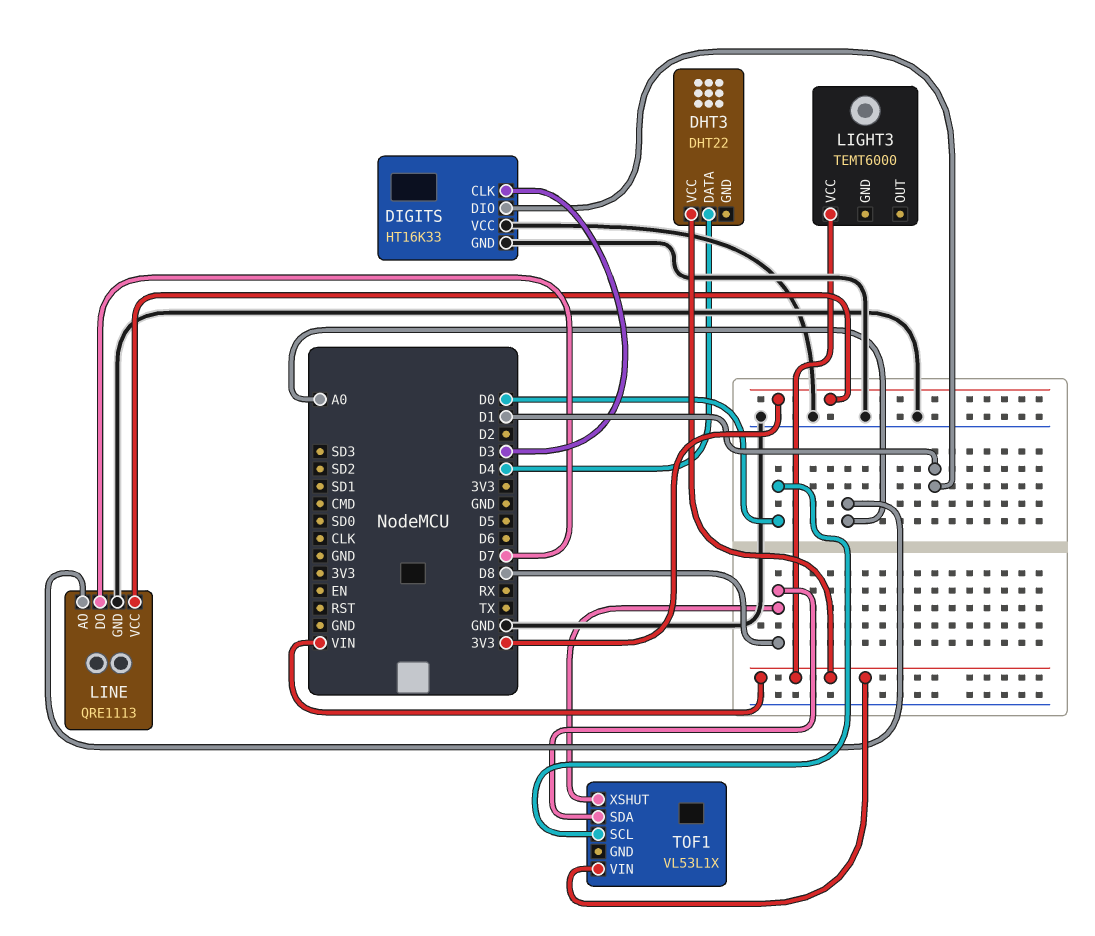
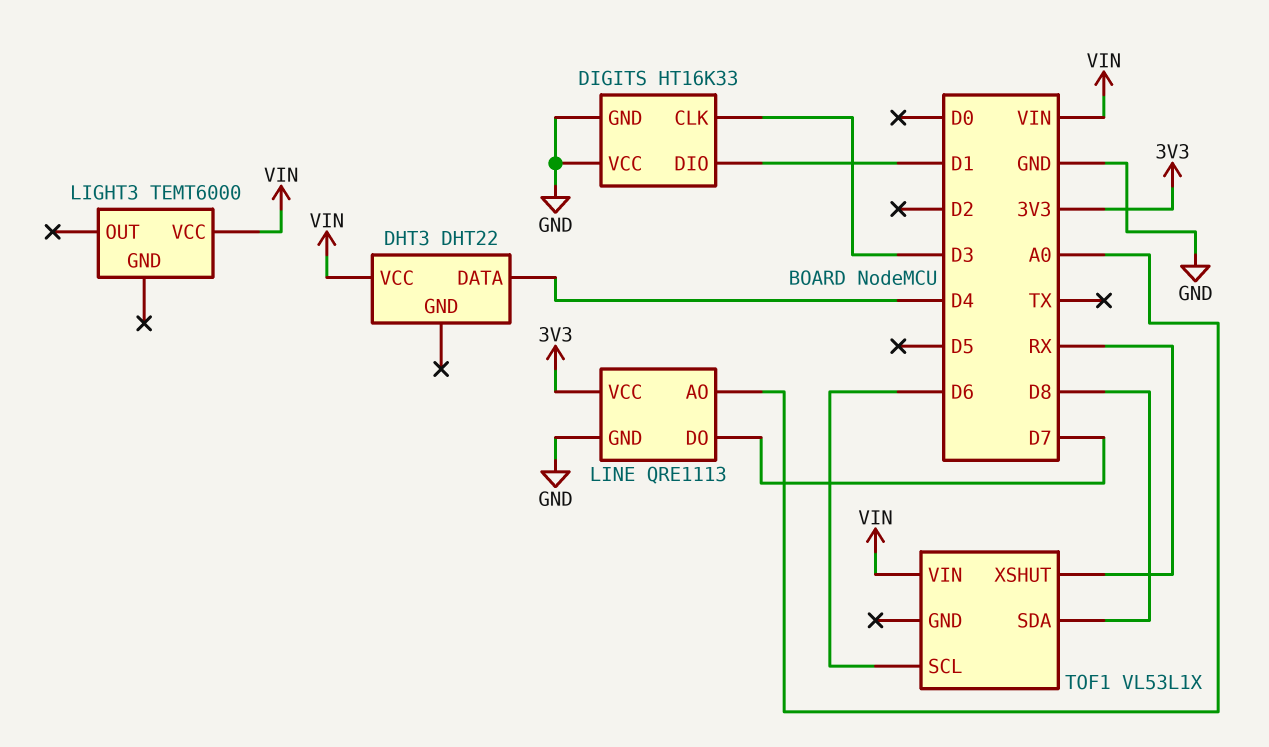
TOF1 pin SCL: D0 -> D6
TOF1 pin XSHUT: D8 -> RX

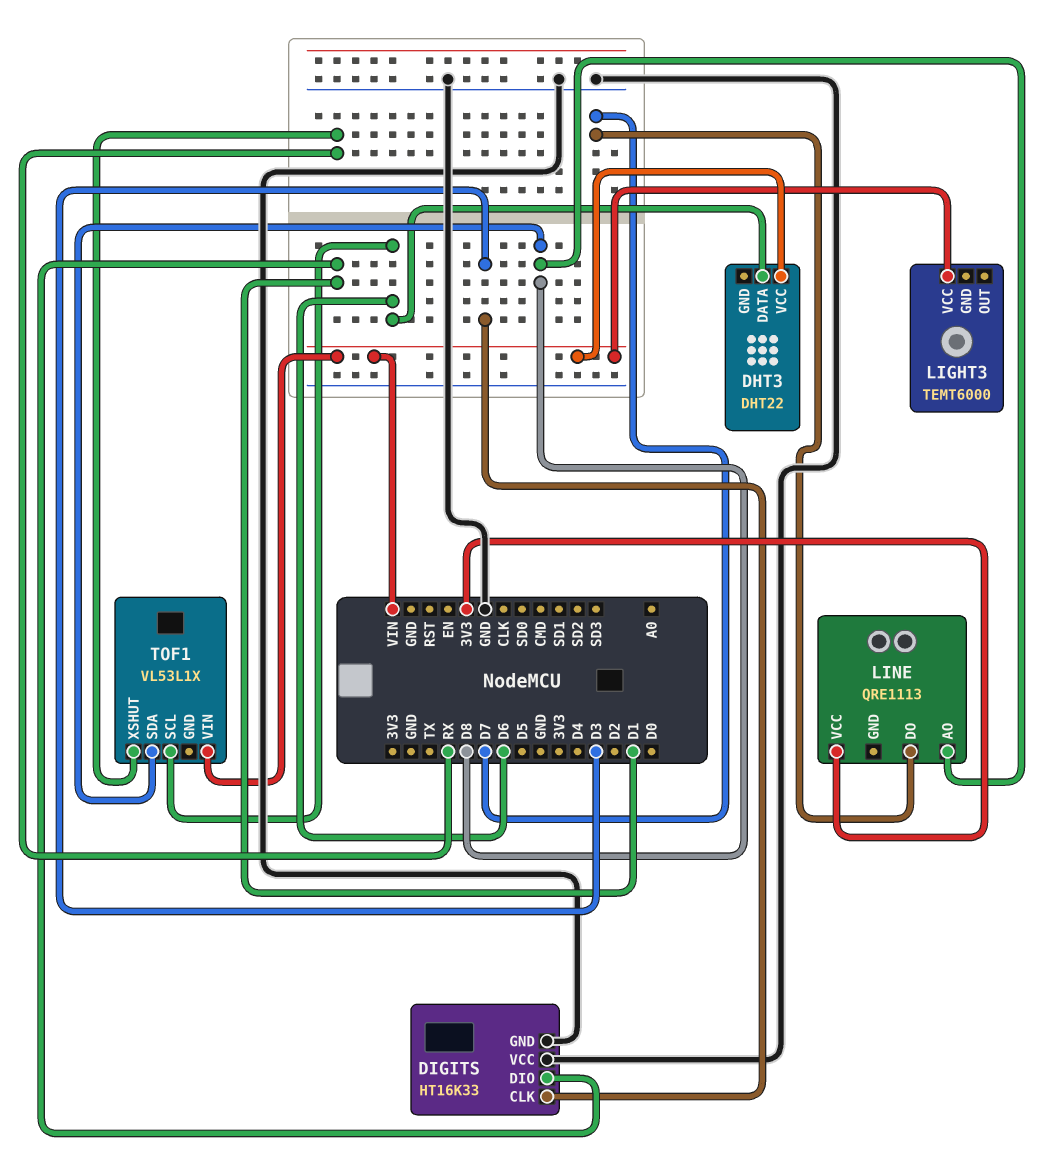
DHT3 pin DATA: D4 -> D6
LINE pin AO: A0 -> D8
LINE pin GND: GND -> none

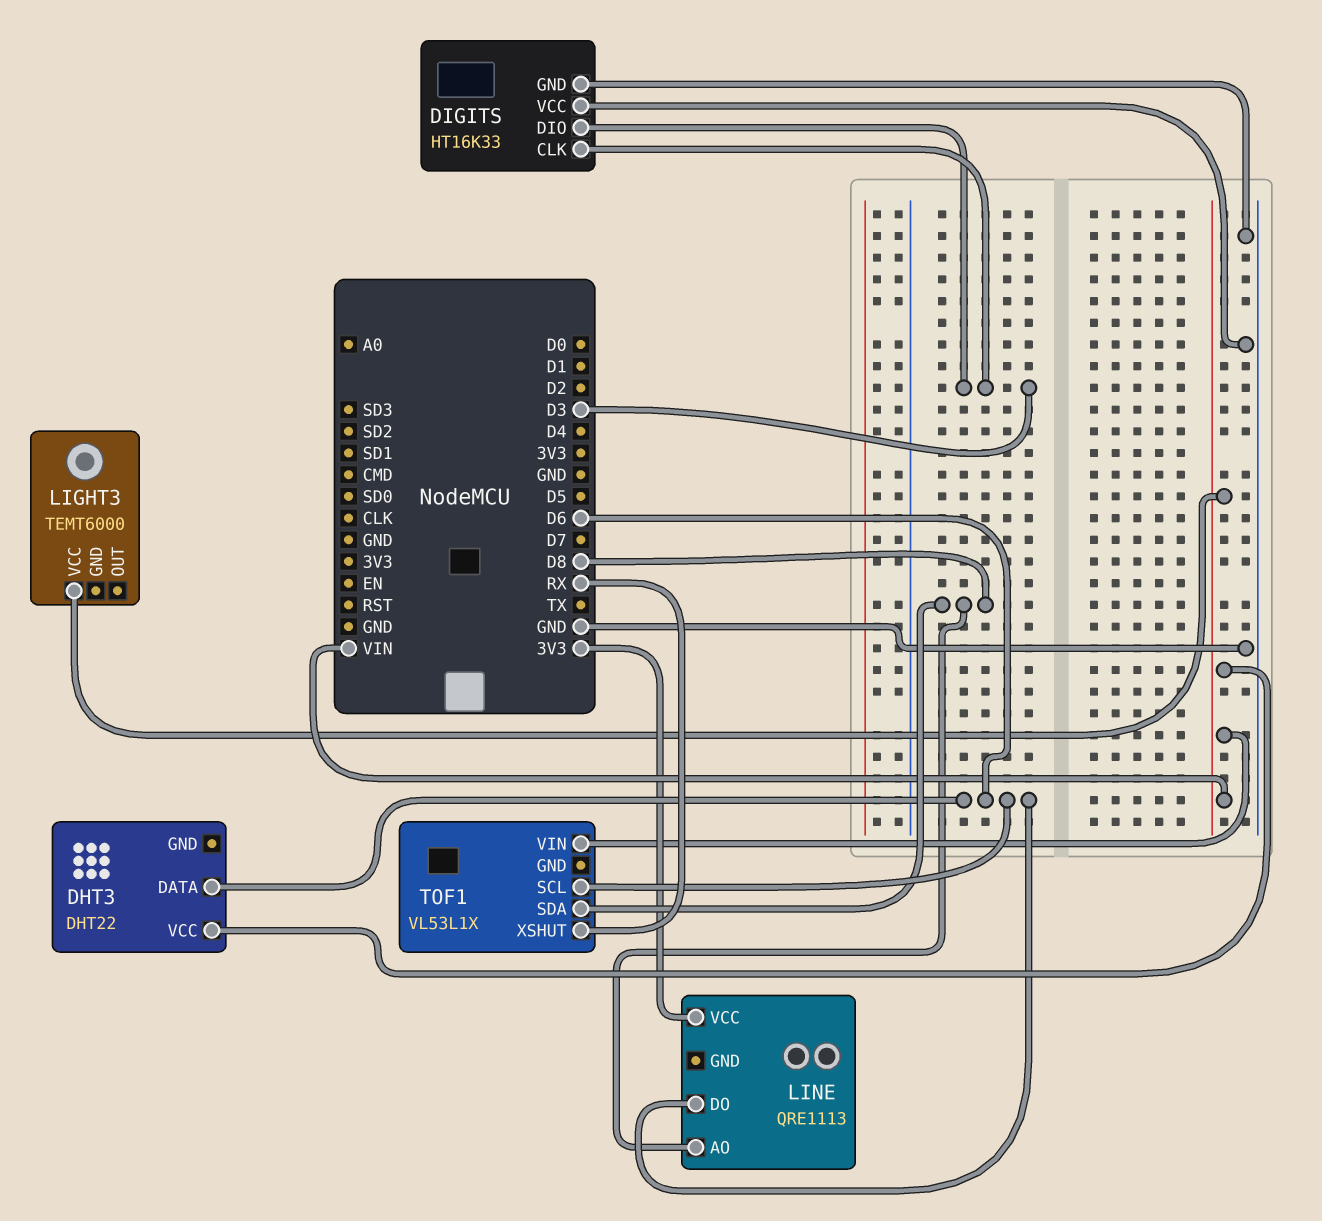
DIGITS pin DIO: D1 -> D3
LINE pin DO: D7 -> D6

